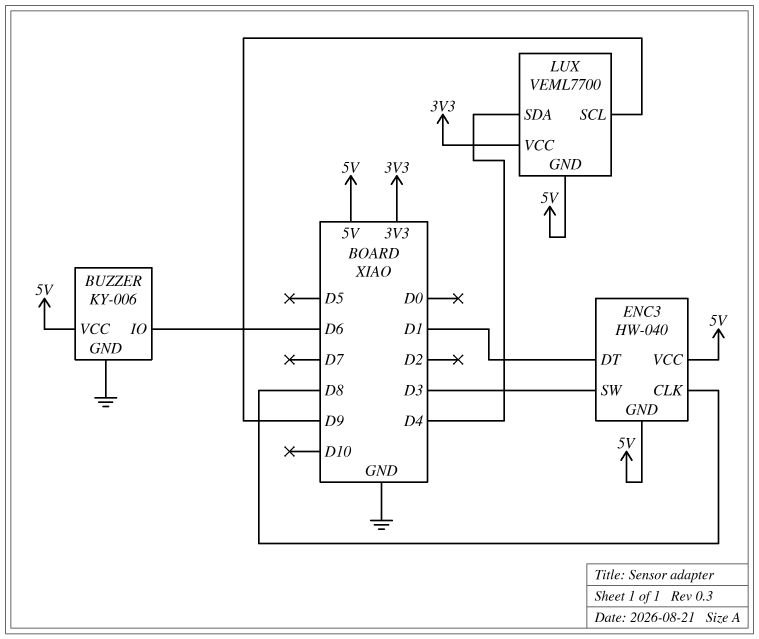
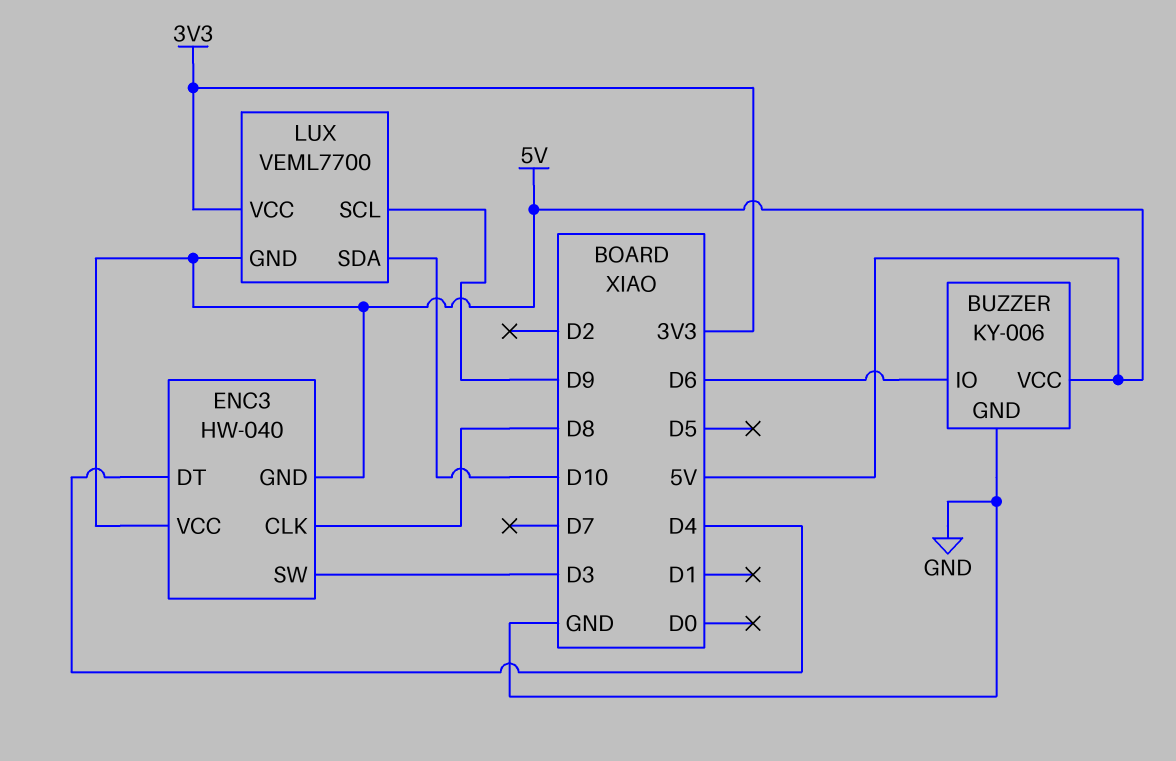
ENC3 pin DT: D1 -> D4
LUX pin SDA: D4 -> D10

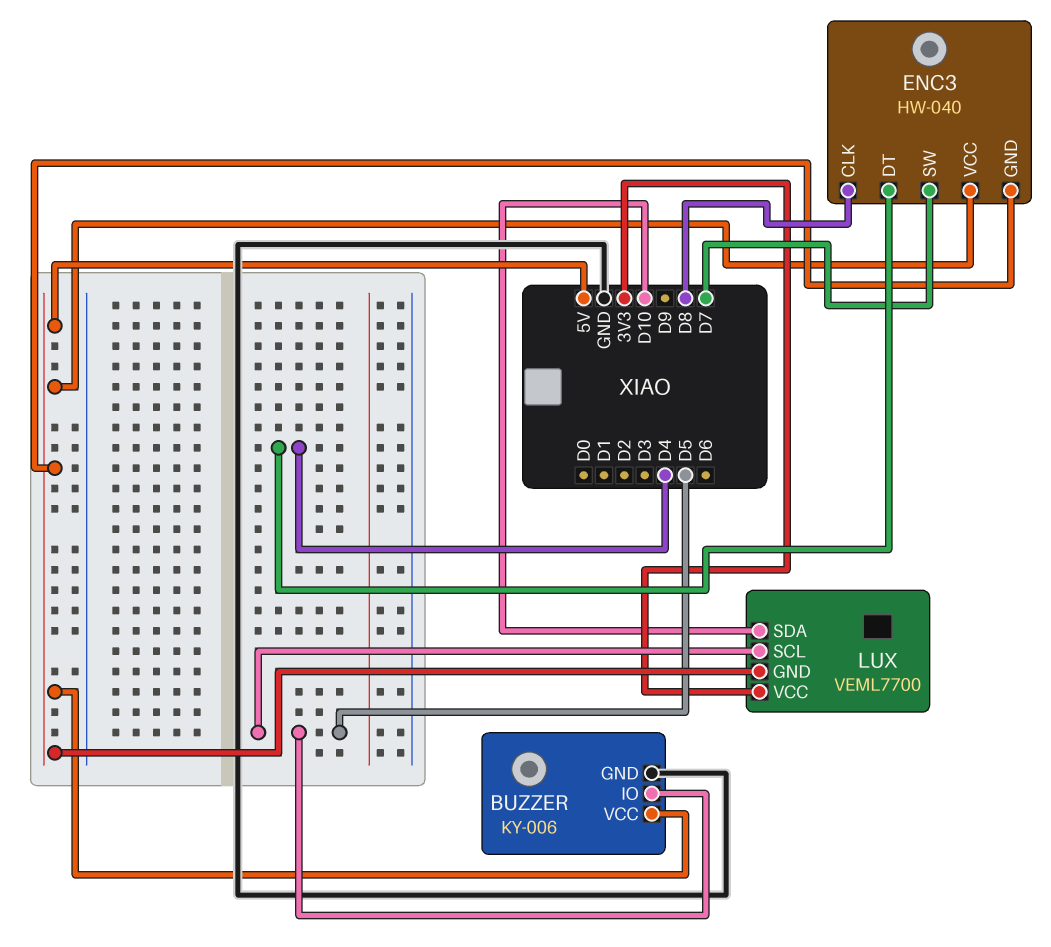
BUZZER pin IO: D6 -> D5
ENC3 pin SW: D3 -> D7
LUX pin SCL: D9 -> D5

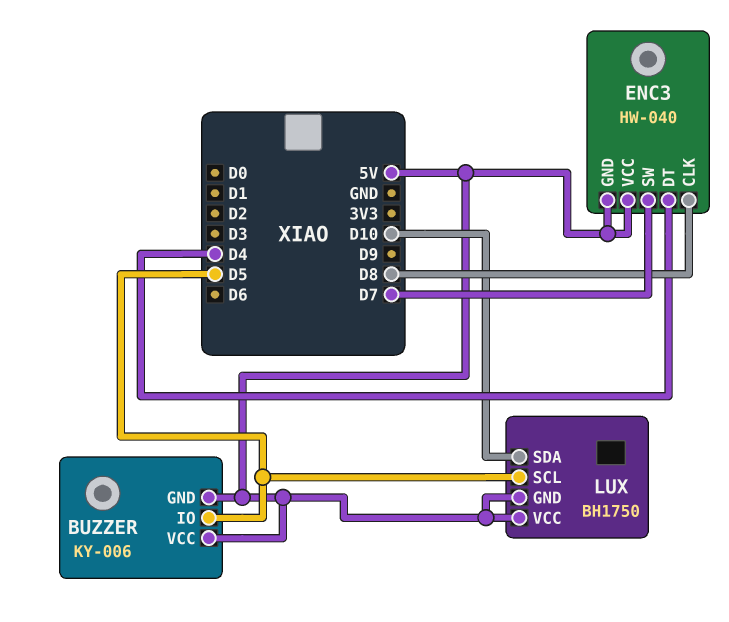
BUZZER pin GND: GND -> 5V
LUX: VEML7700 -> BH1750
LUX pin VCC: 3V3 -> 5V

